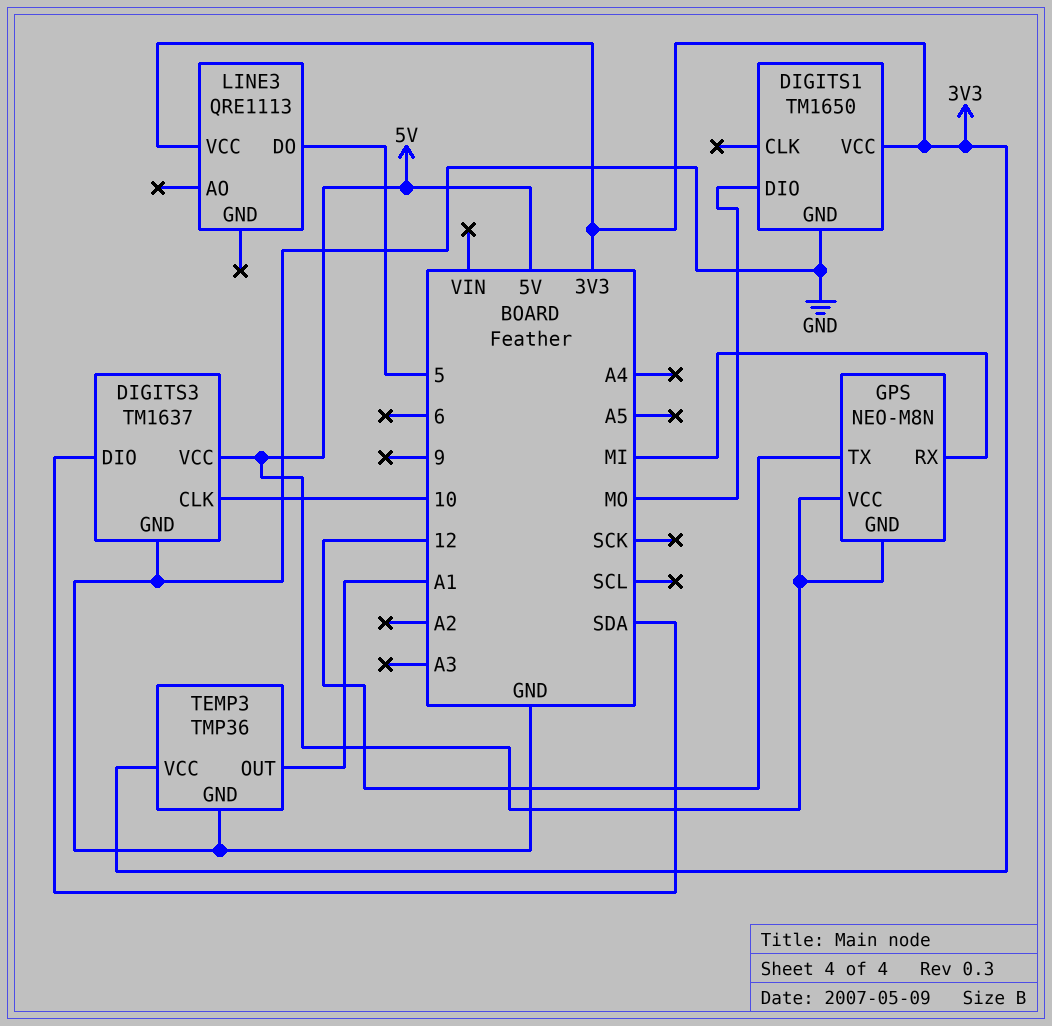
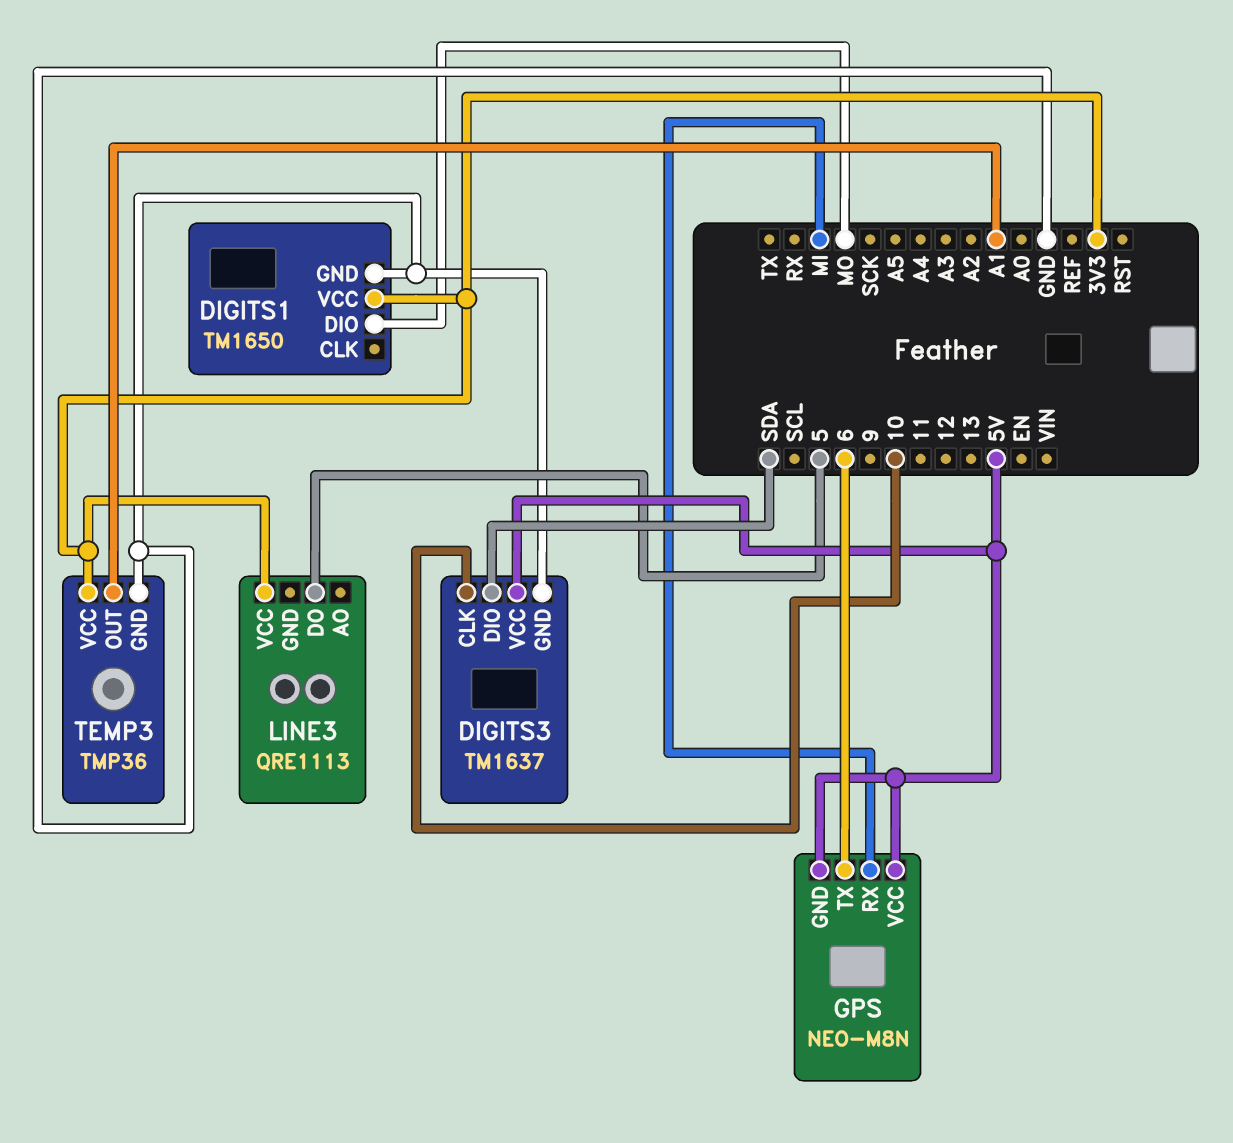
GPS pin TX: 12 -> 6

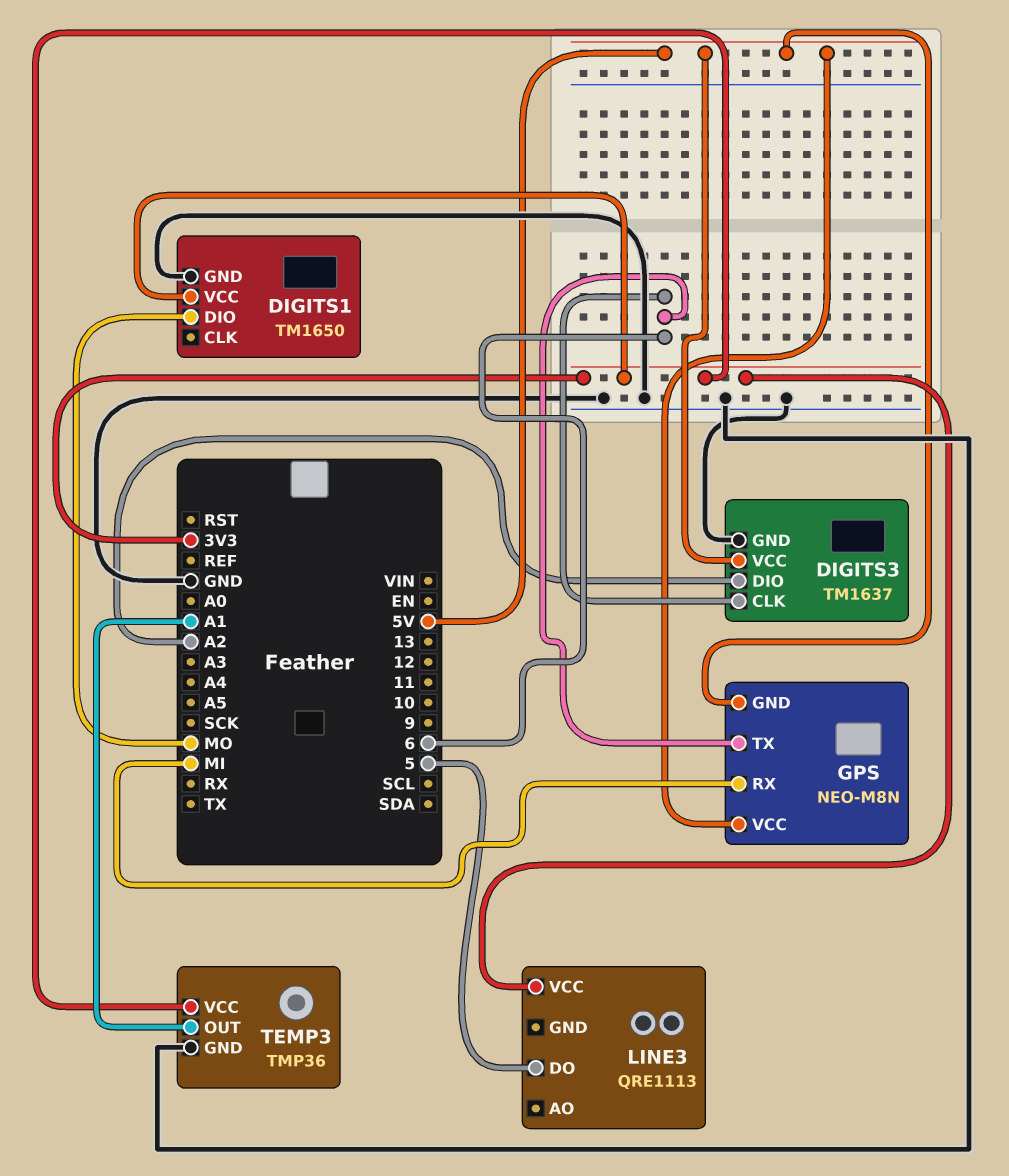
DIGITS3 pin CLK: 10 -> 6
DIGITS3 pin DIO: SDA -> A2

